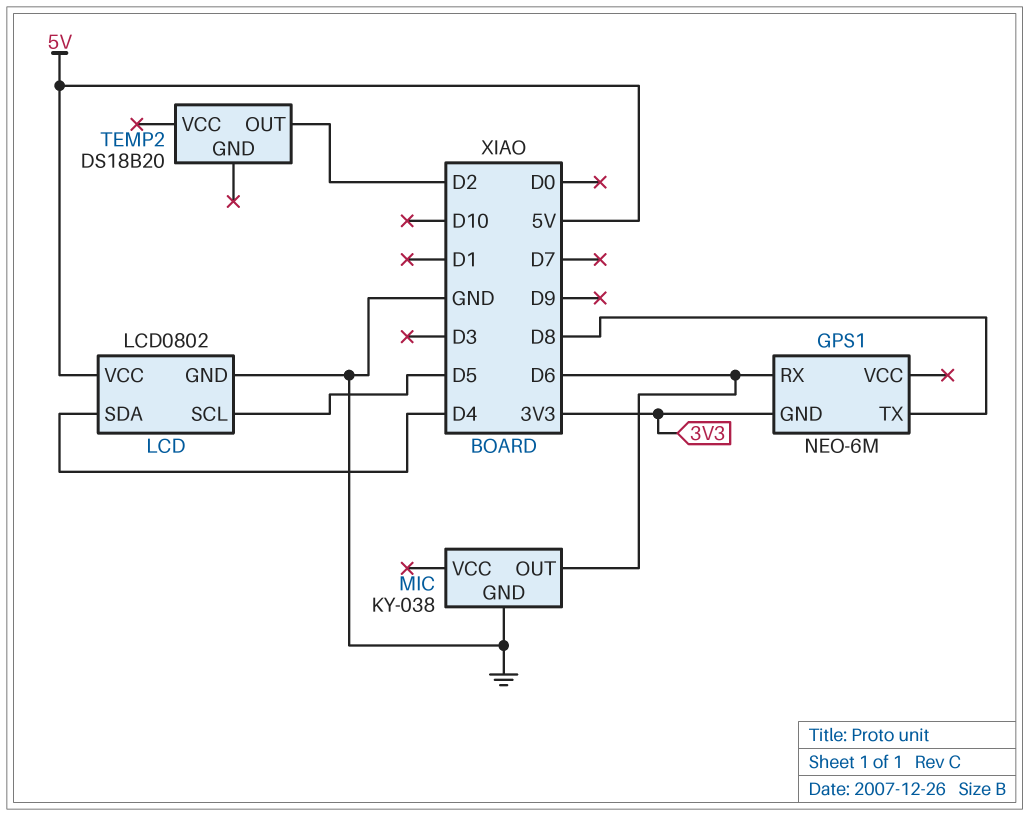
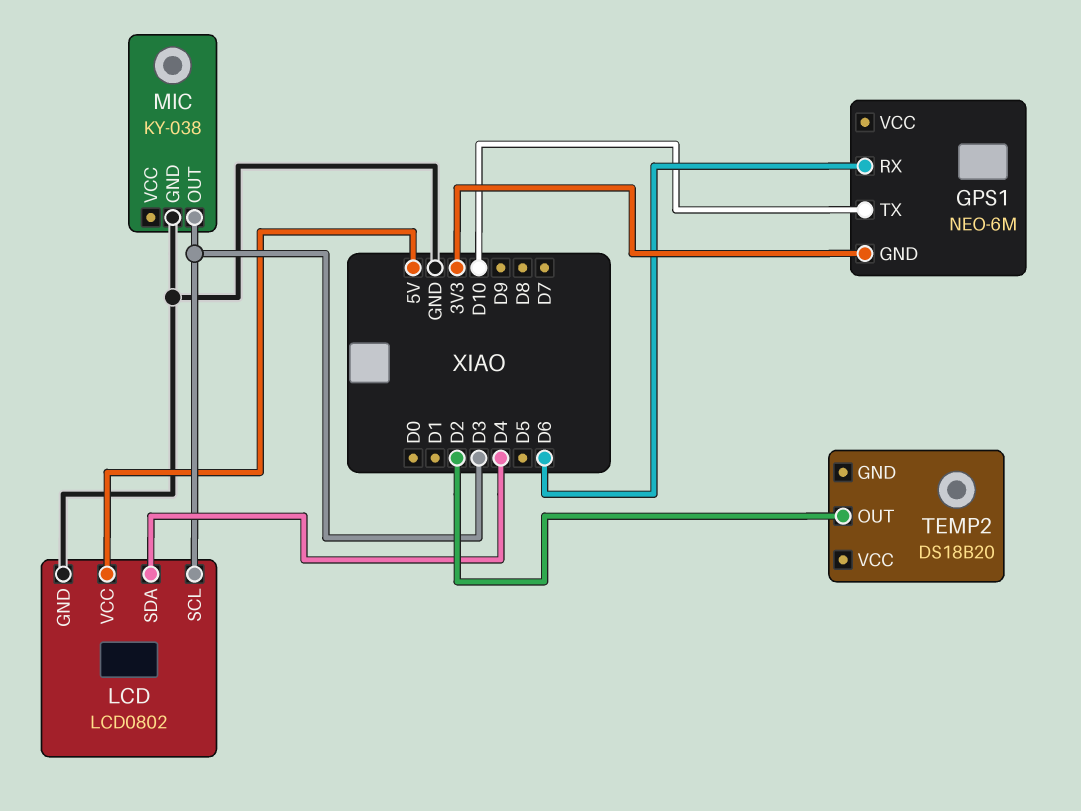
GPS1 pin TX: D8 -> D10
LCD pin SCL: D5 -> D3
MIC pin OUT: D6 -> D3

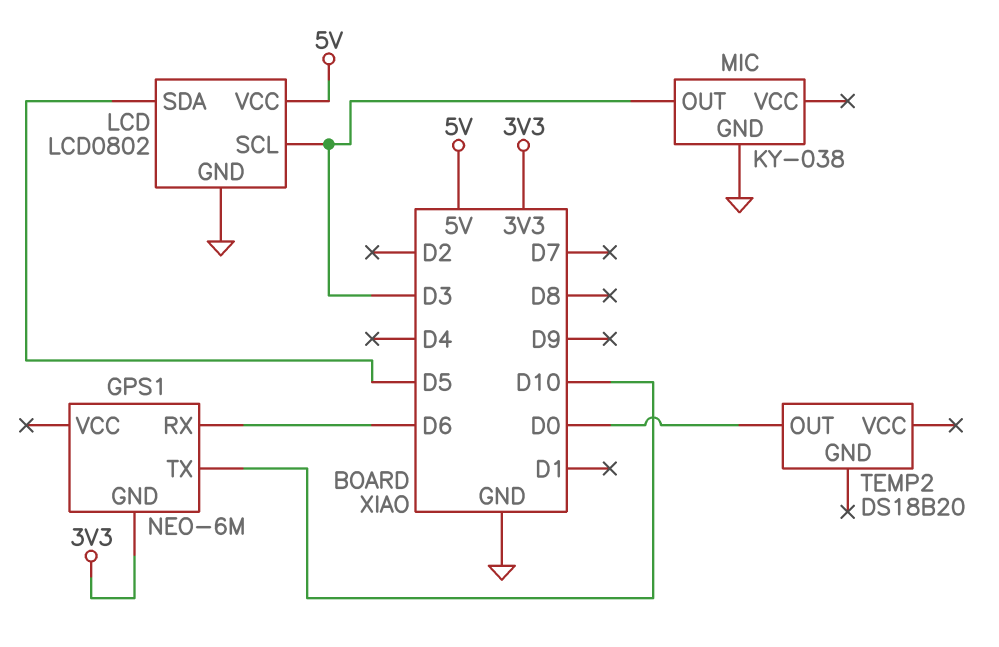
LCD pin SDA: D4 -> D5
TEMP2 pin OUT: D2 -> D0

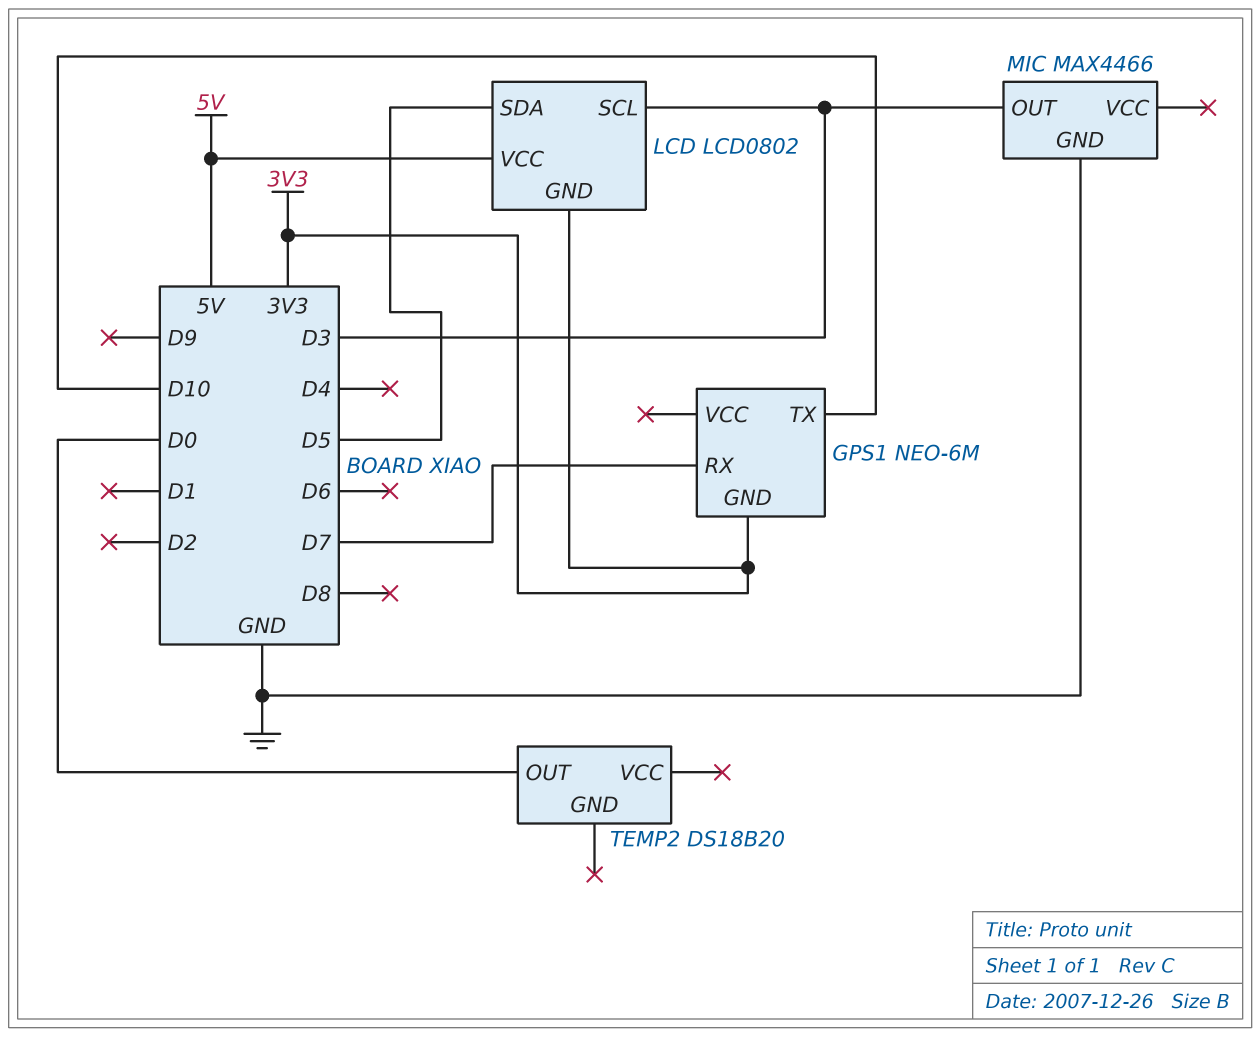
GPS1 pin RX: D6 -> D7
LCD pin GND: GND -> 3V3
MIC: KY-038 -> MAX4466

